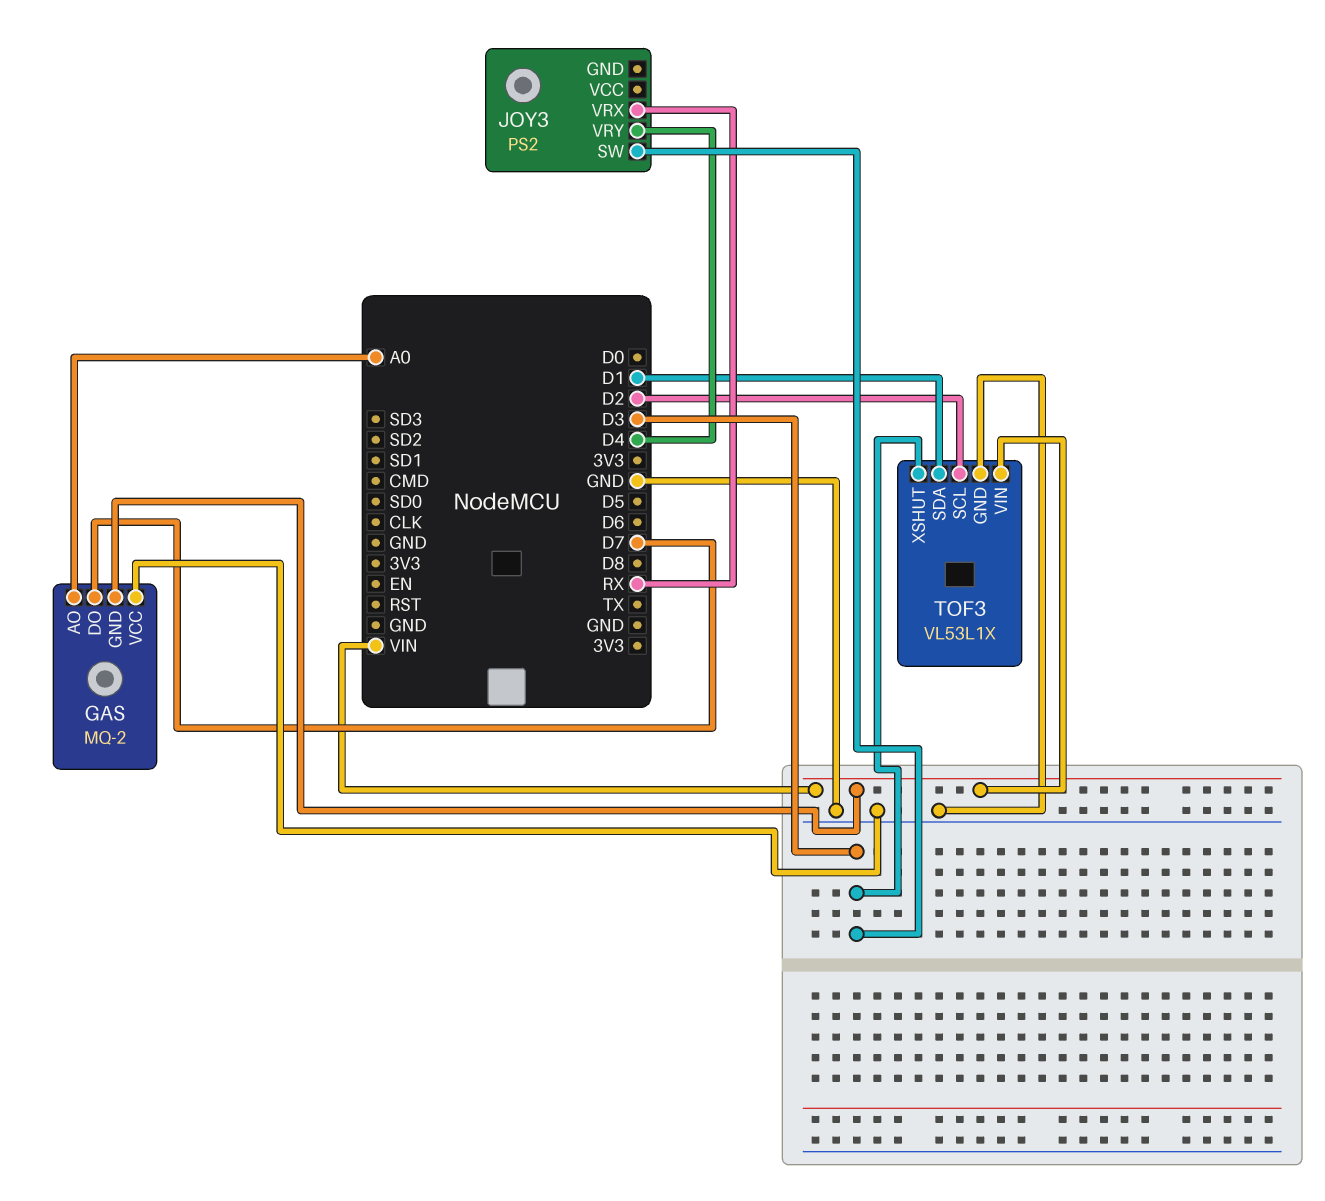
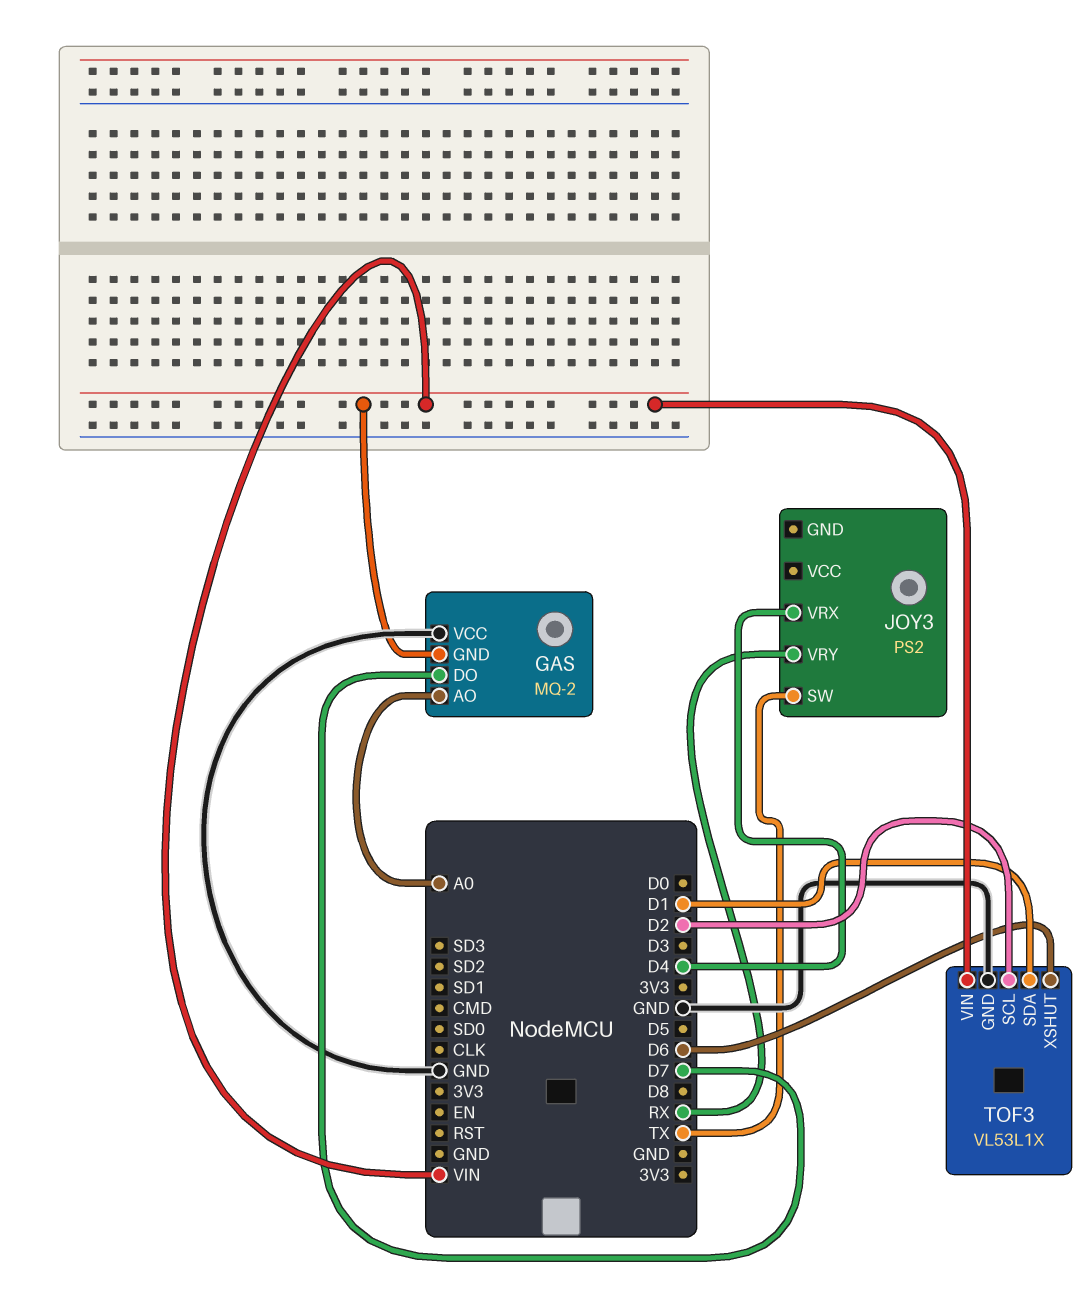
JOY3 pin SW: D3 -> TX
JOY3 pin VRX: RX -> D4
JOY3 pin VRY: D4 -> RX
TOF3 pin XSHUT: D3 -> D6

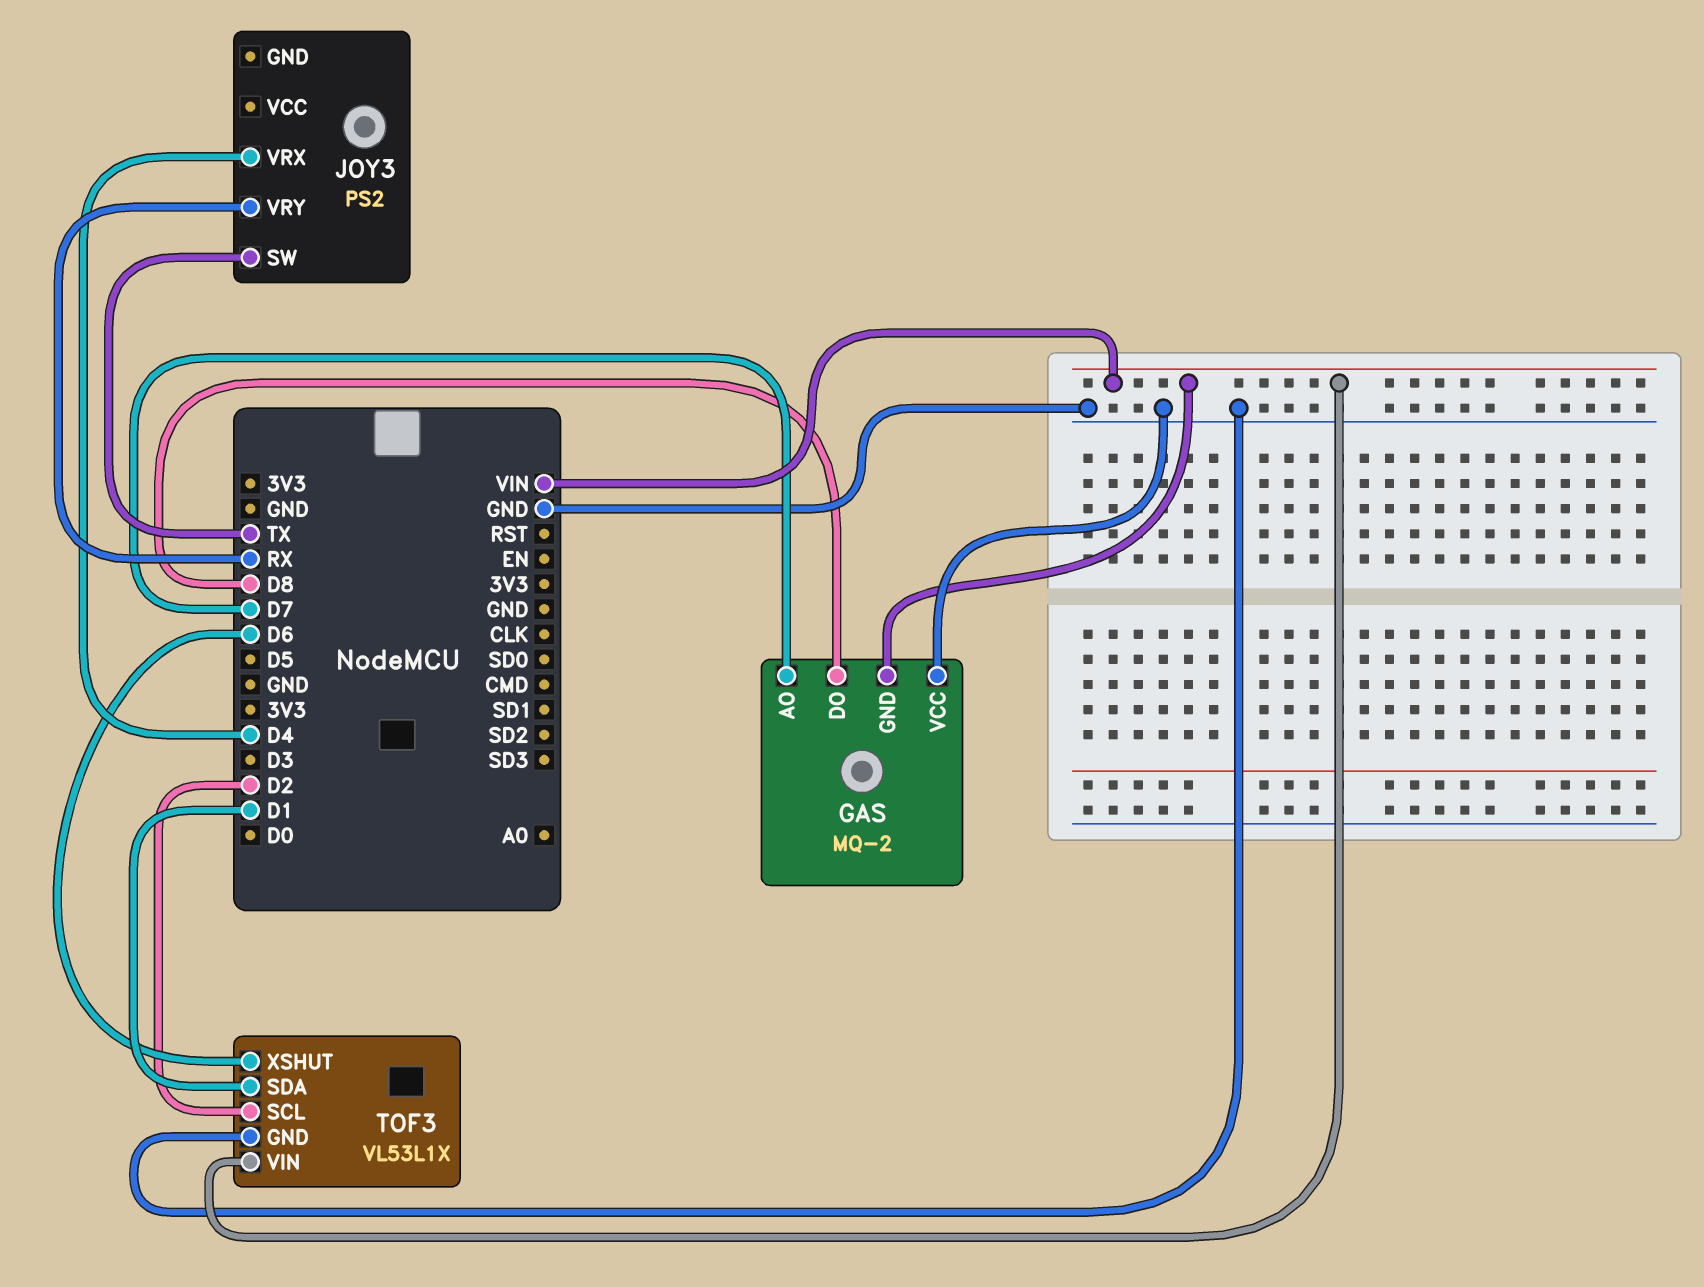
GAS pin AO: A0 -> D7
GAS pin DO: D7 -> D8

